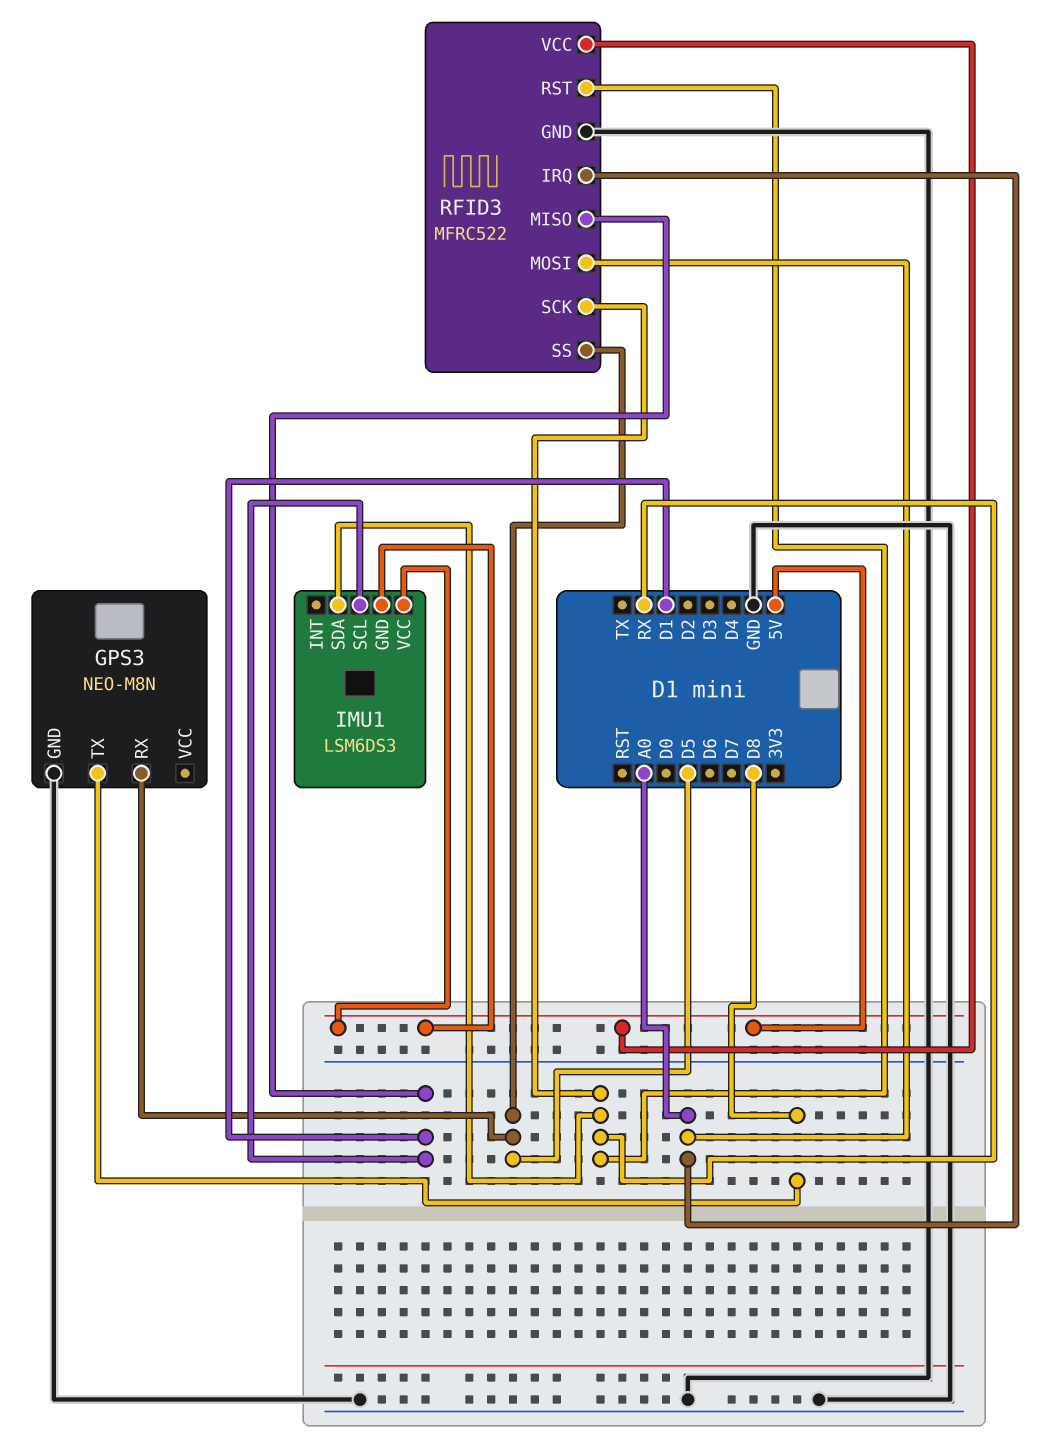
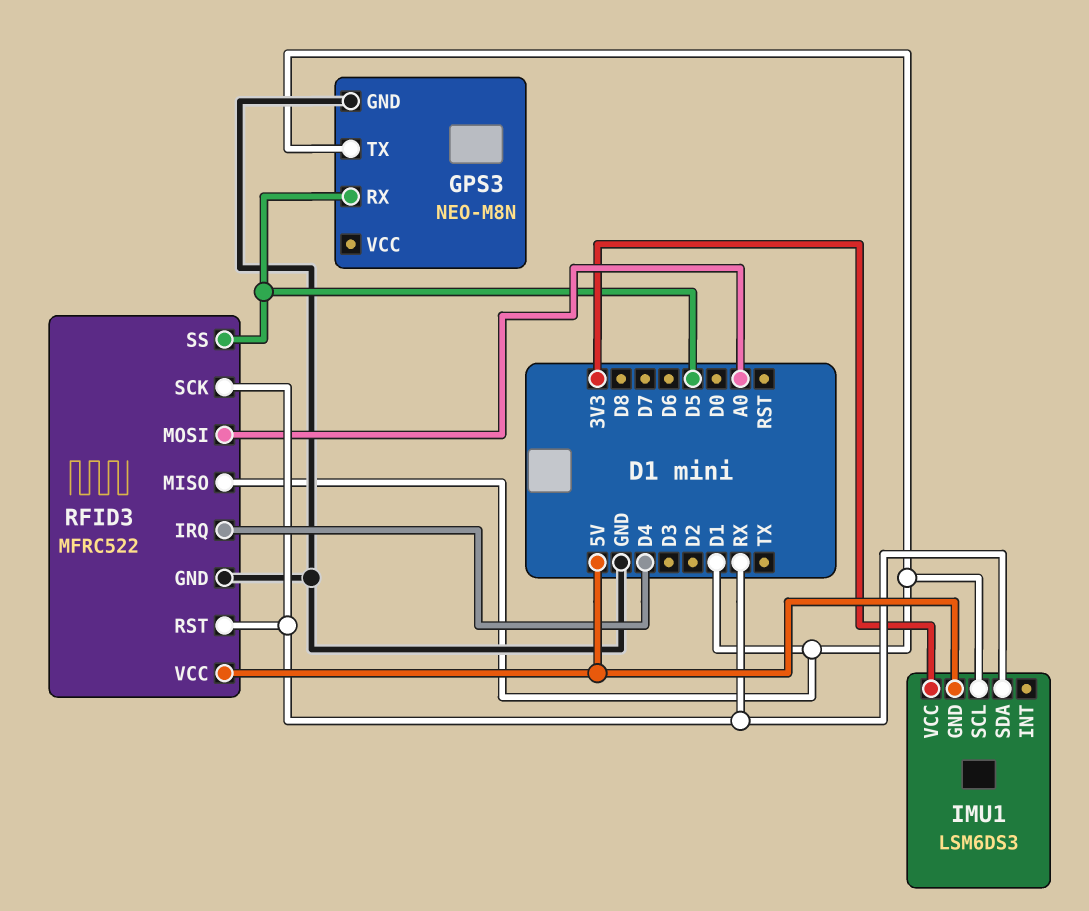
GPS3 pin TX: D8 -> D1
IMU1 pin VCC: 5V -> 3V3
RFID3 pin IRQ: A0 -> D4

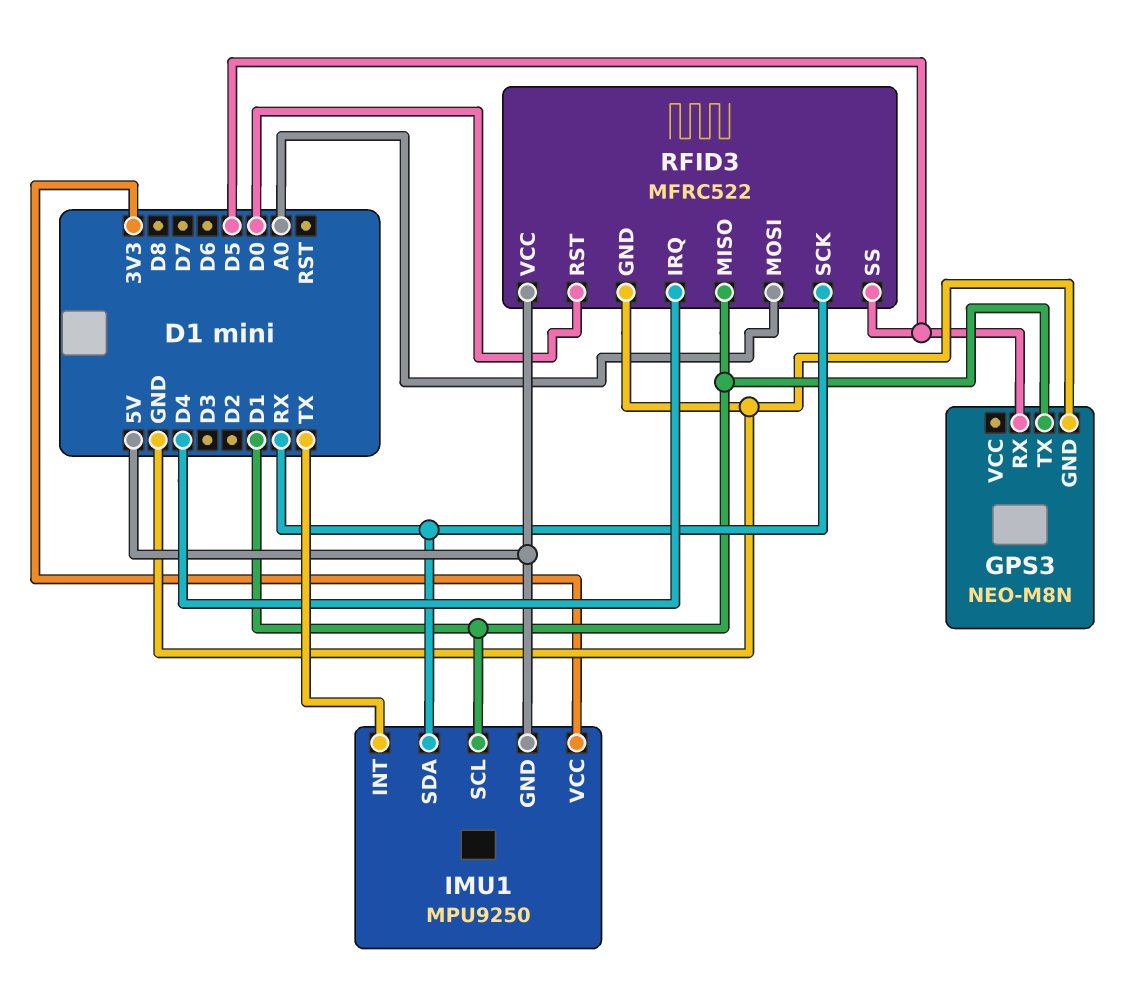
IMU1: LSM6DS3 -> MPU9250
IMU1 pin INT: none -> TX
RFID3 pin RST: RX -> D0

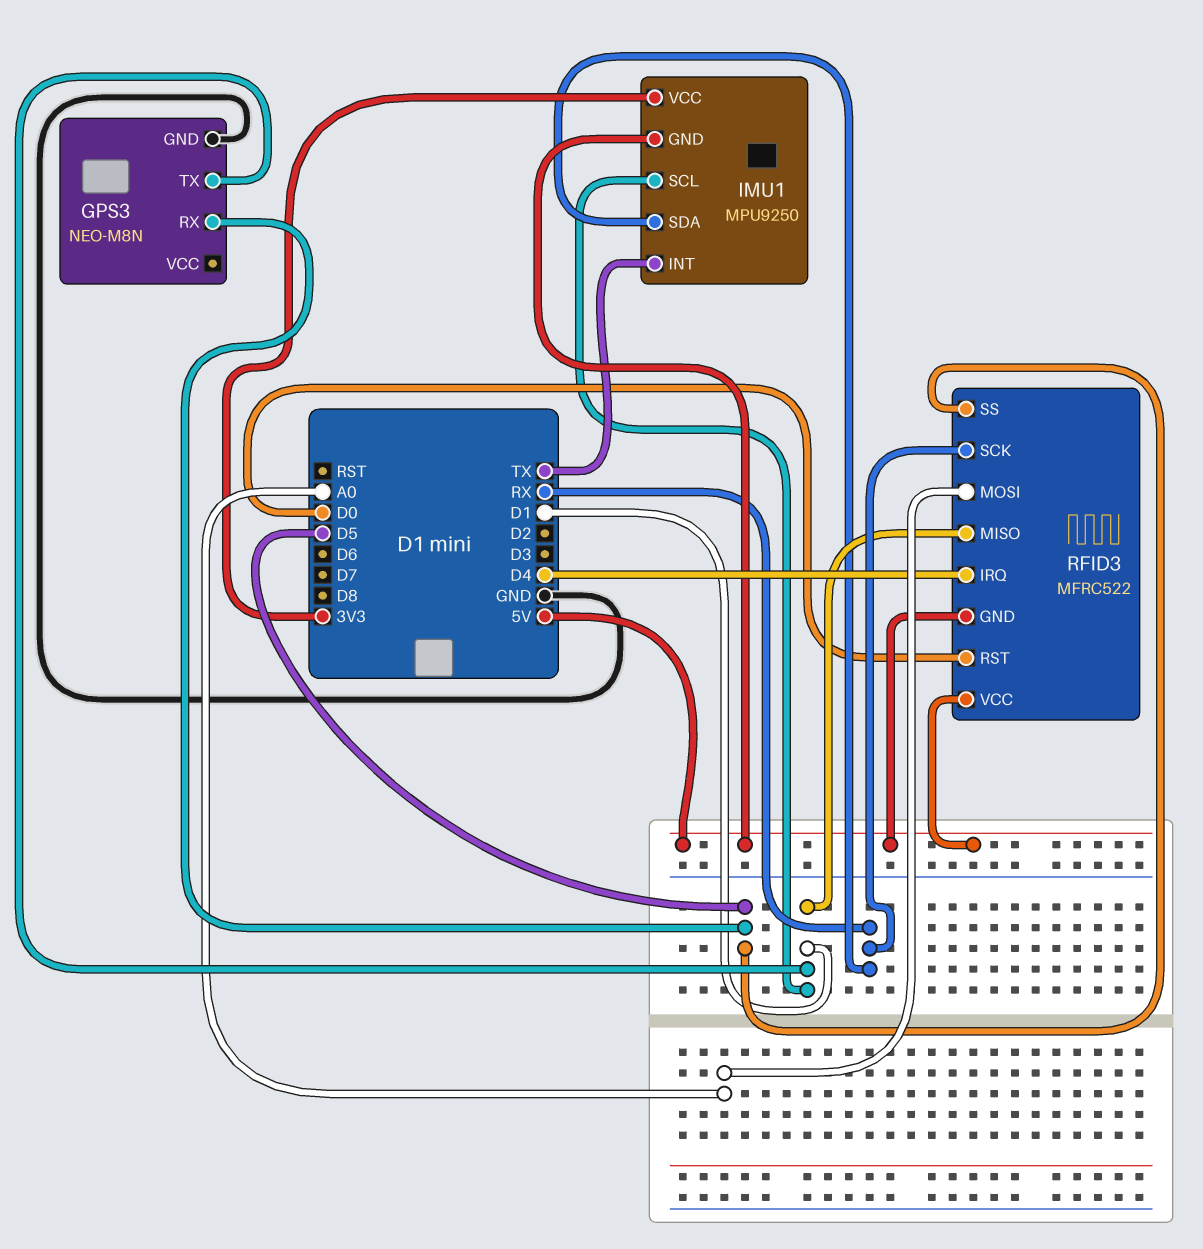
RFID3 pin GND: GND -> 5V

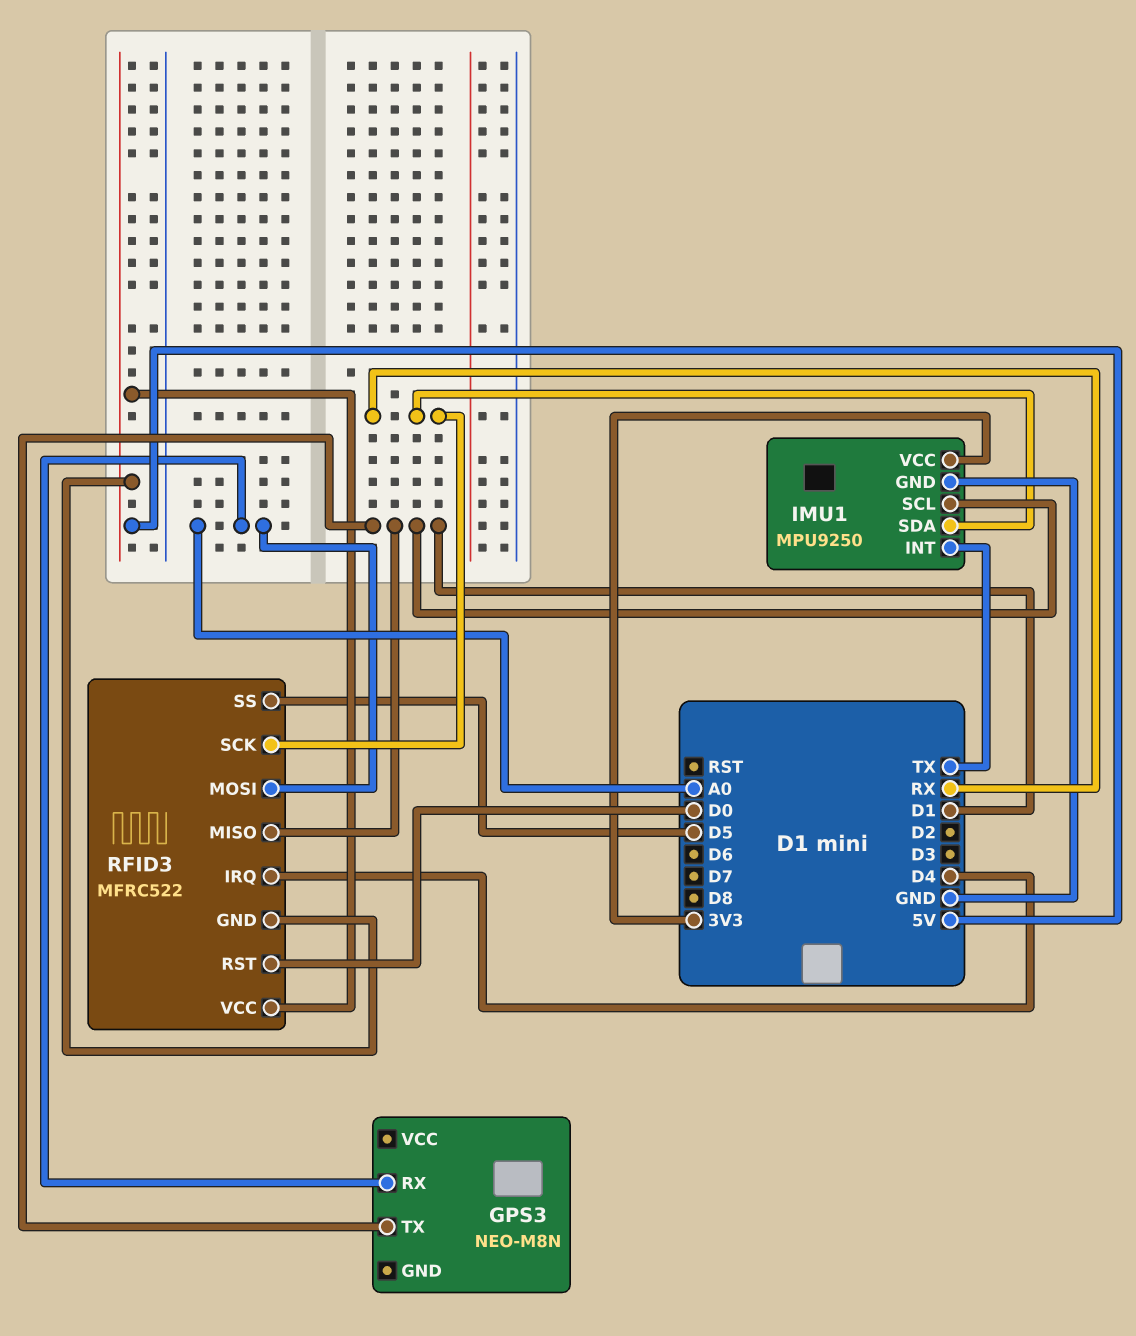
GPS3 pin GND: GND -> none
GPS3 pin RX: D5 -> A0
IMU1 pin GND: 5V -> GND

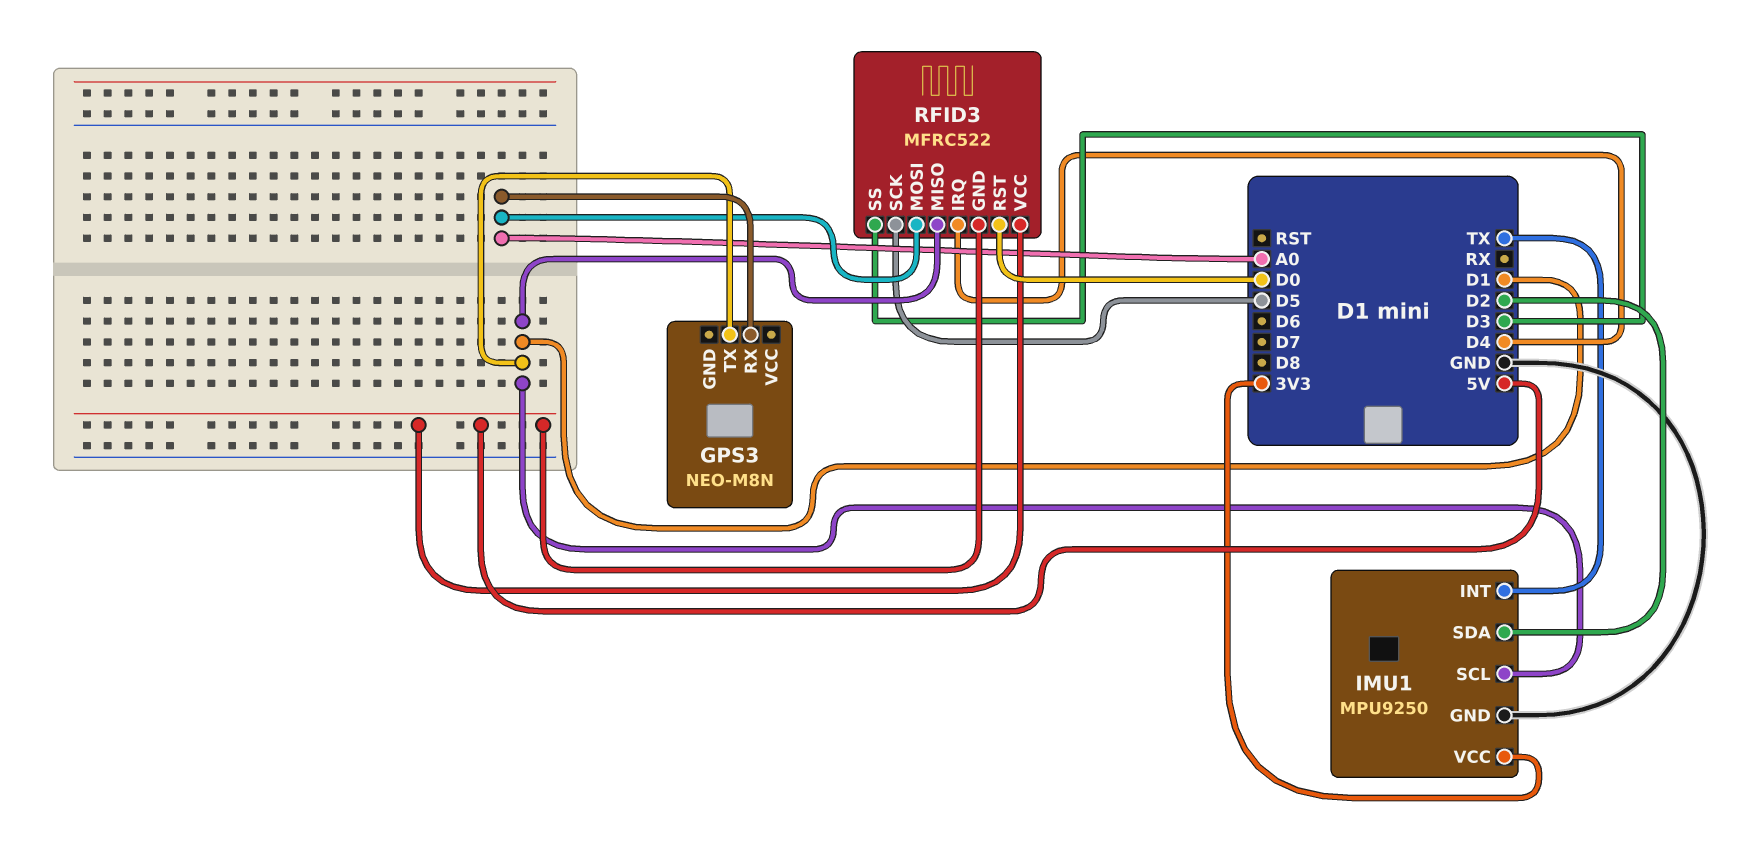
IMU1 pin SDA: RX -> D2
RFID3 pin SCK: RX -> D5
RFID3 pin SS: D5 -> D3

